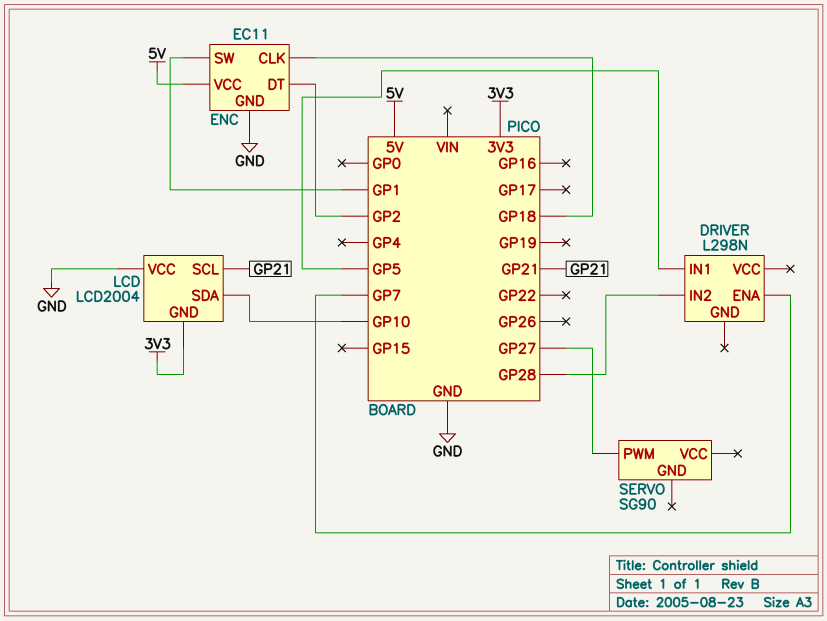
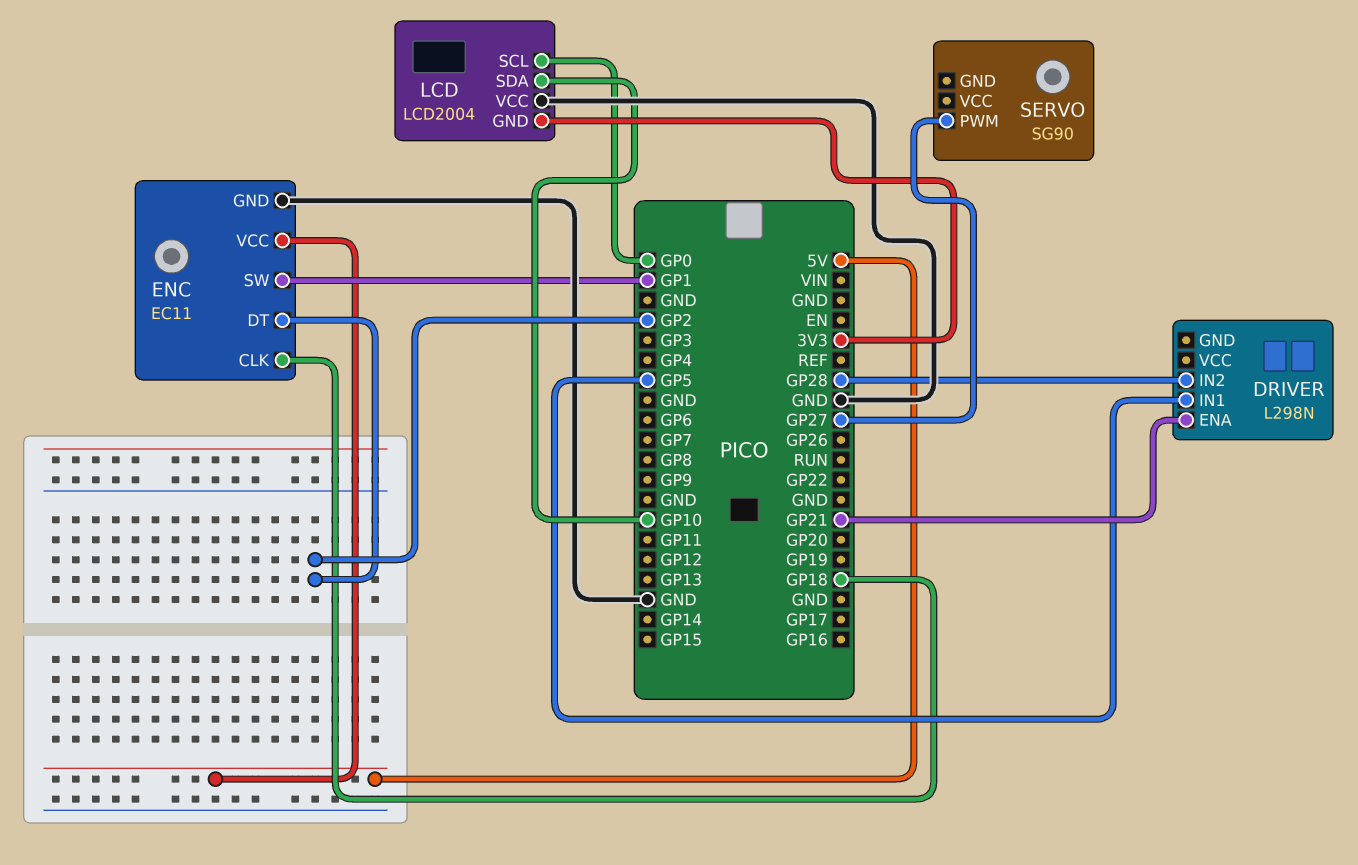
DRIVER pin ENA: GP7 -> GP21
LCD pin SCL: GP21 -> GP0

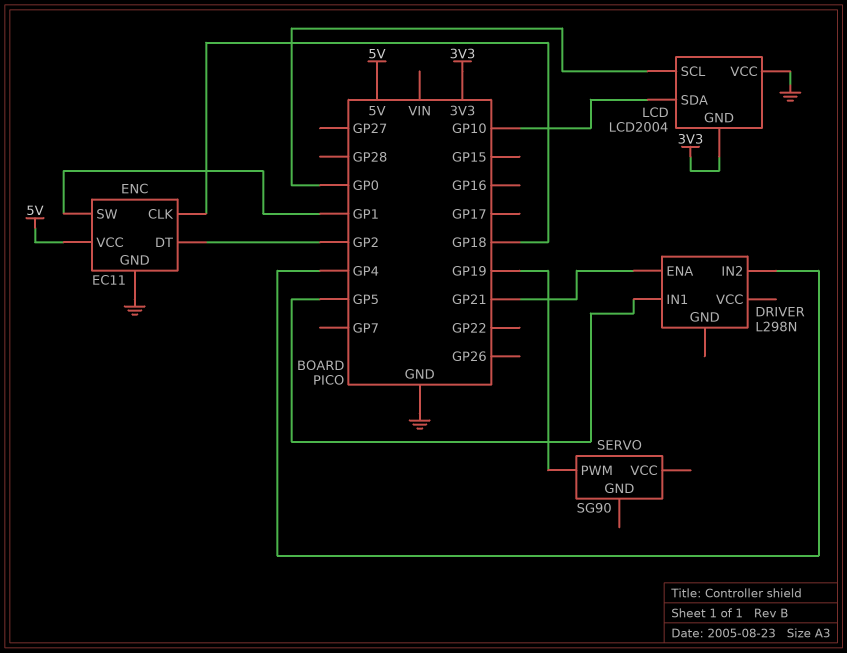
DRIVER pin IN2: GP28 -> GP4
SERVO pin PWM: GP27 -> GP19

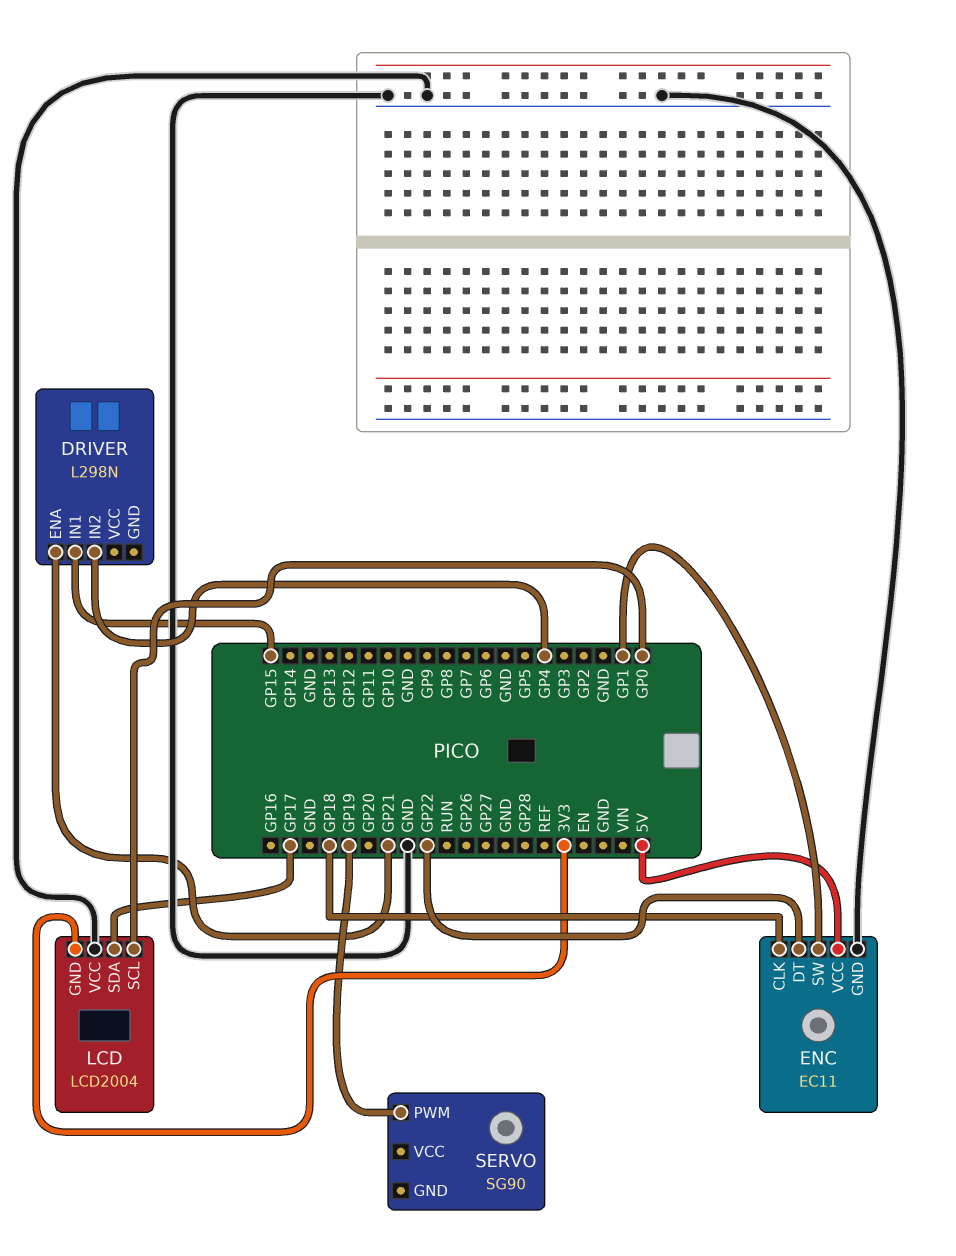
DRIVER pin IN1: GP5 -> GP15
ENC pin DT: GP2 -> GP22
LCD pin SDA: GP10 -> GP17

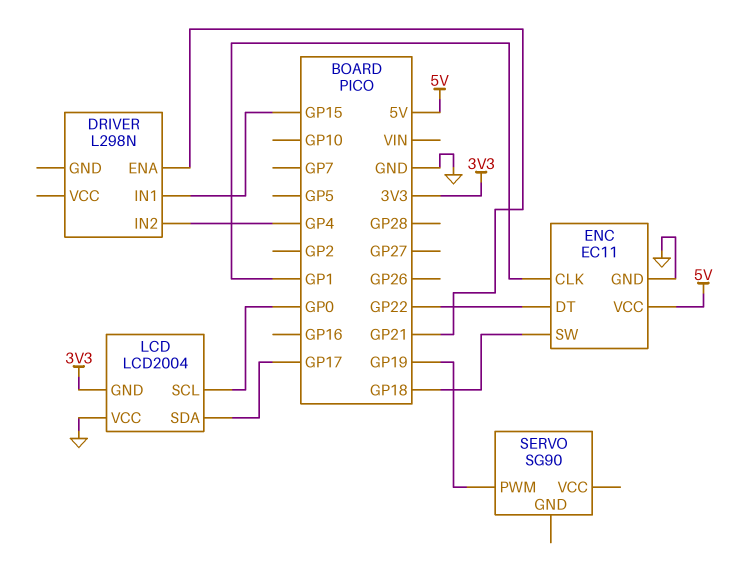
ENC pin CLK: GP18 -> GP1
ENC pin SW: GP1 -> GP18

